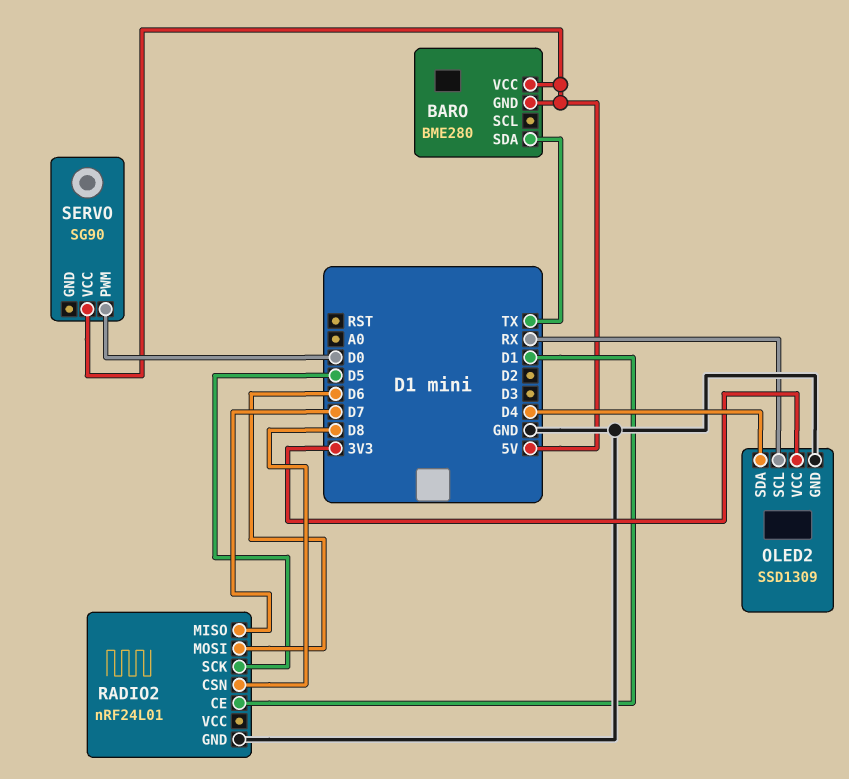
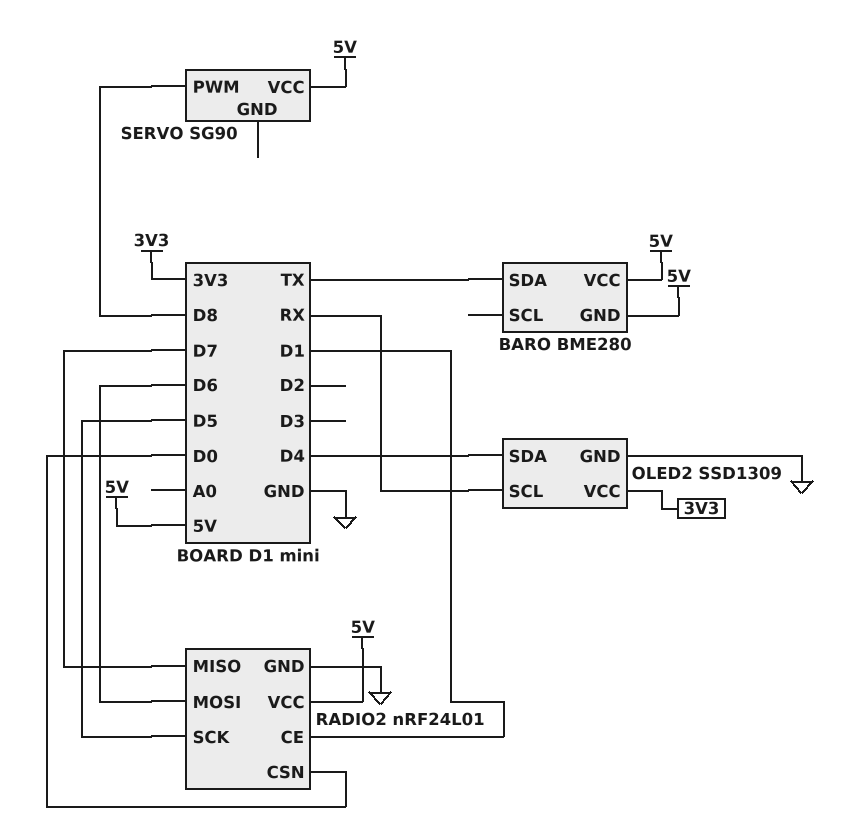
RADIO2 pin CSN: D8 -> D0
RADIO2 pin VCC: none -> 5V
SERVO pin PWM: D0 -> D8

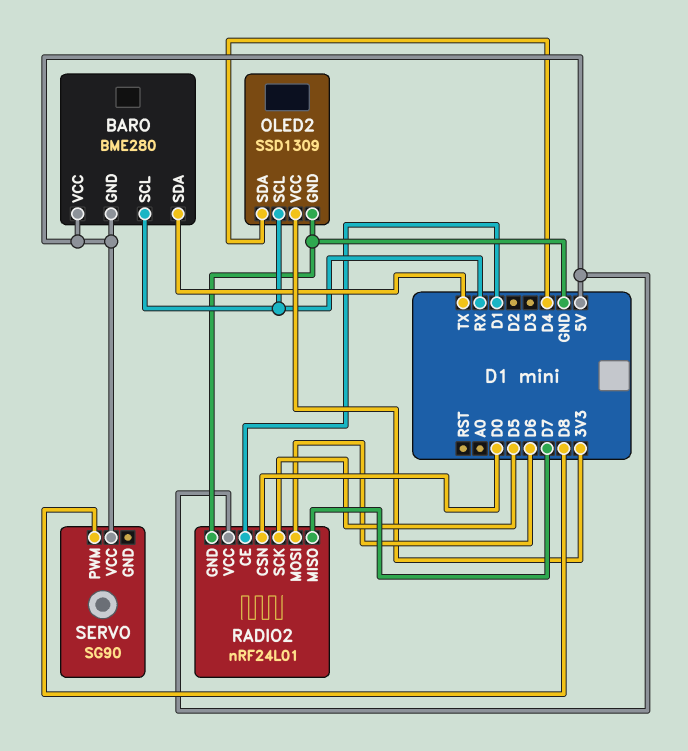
BARO pin SCL: none -> RX

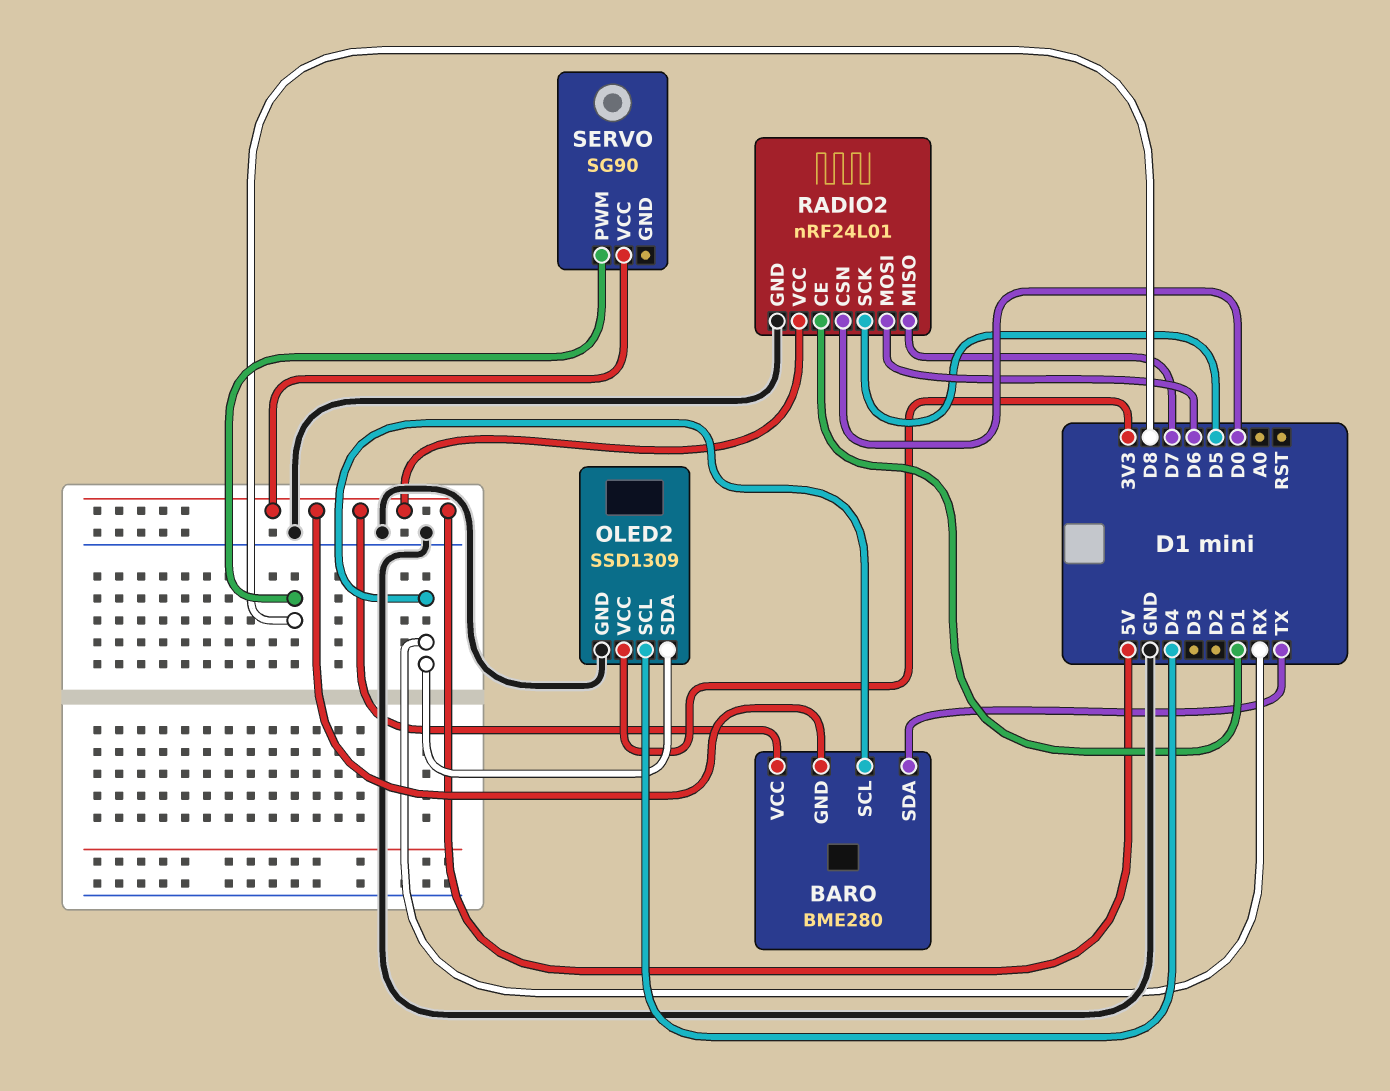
OLED2 pin SCL: RX -> D4
OLED2 pin SDA: D4 -> RX

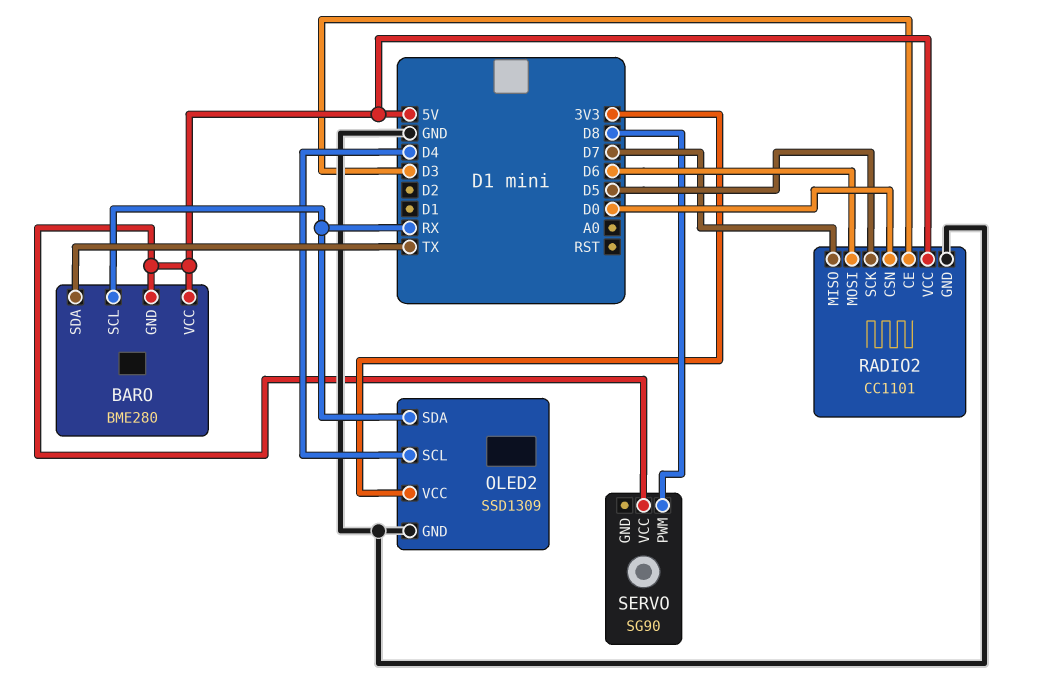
RADIO2: nRF24L01 -> CC1101
RADIO2 pin CE: D1 -> D3

